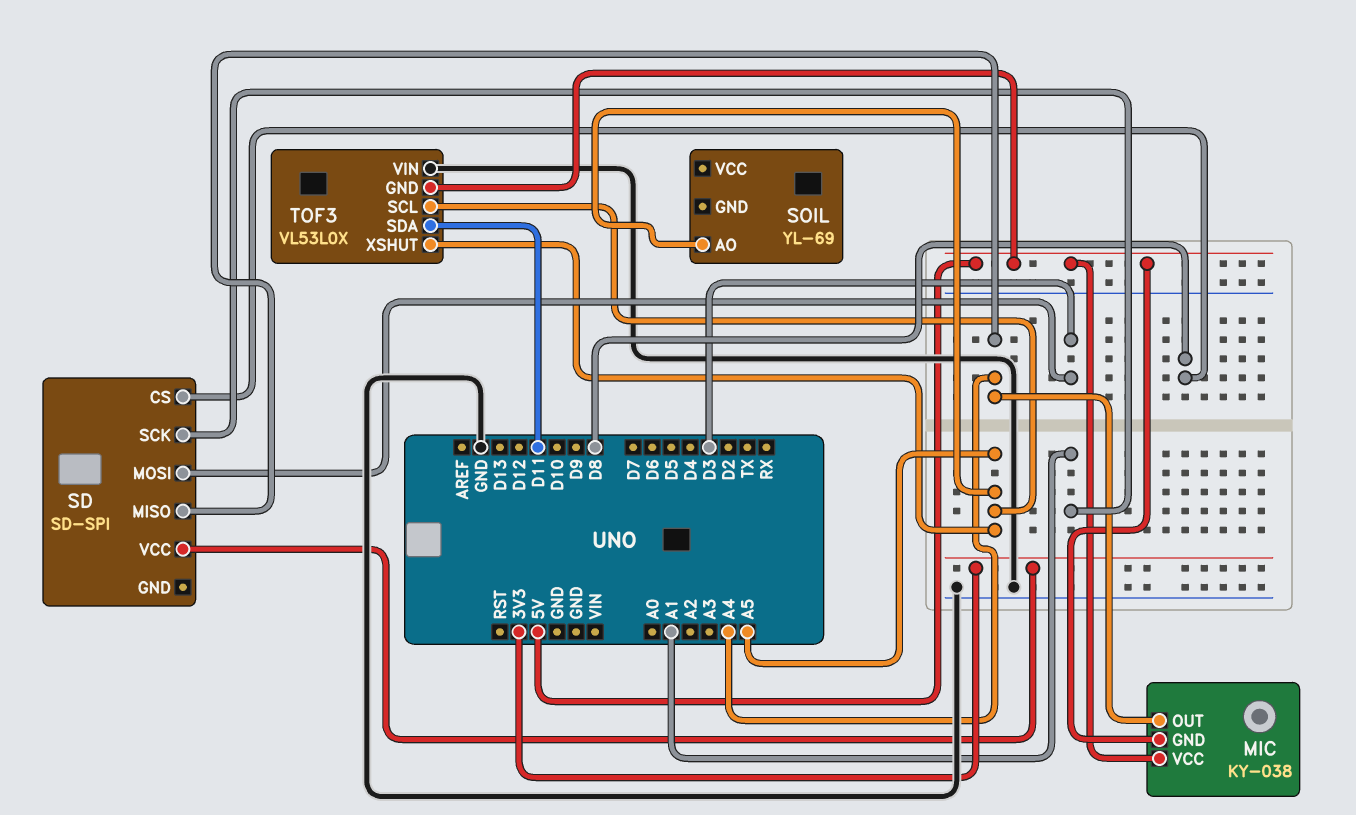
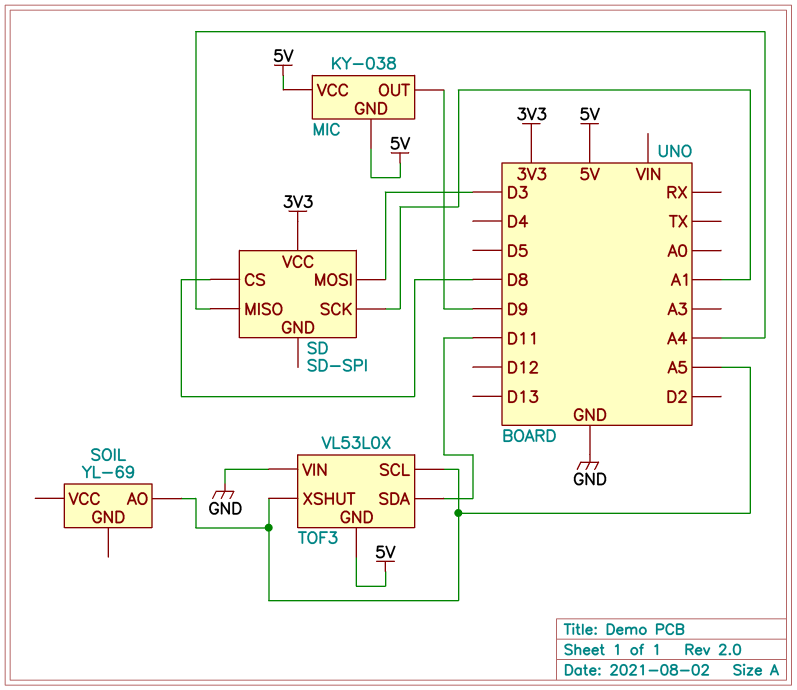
MIC pin OUT: A4 -> D9

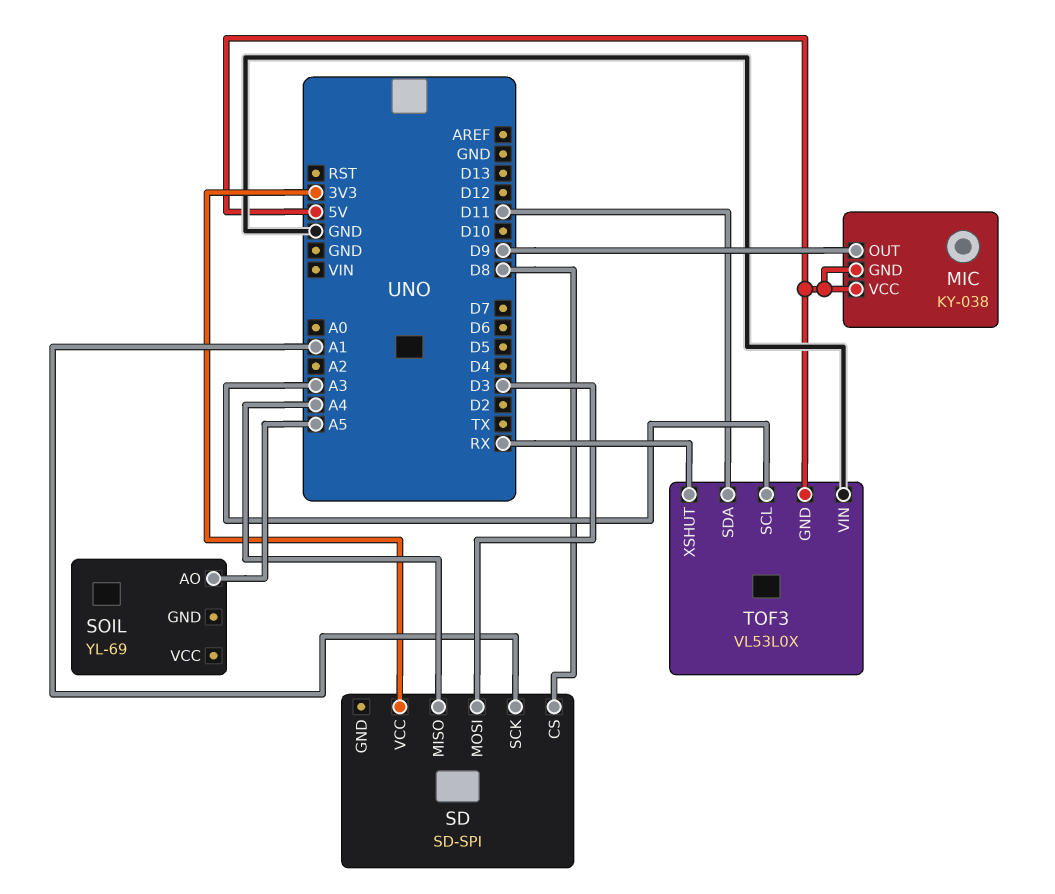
TOF3 pin SCL: A5 -> A3
TOF3 pin XSHUT: A5 -> RX

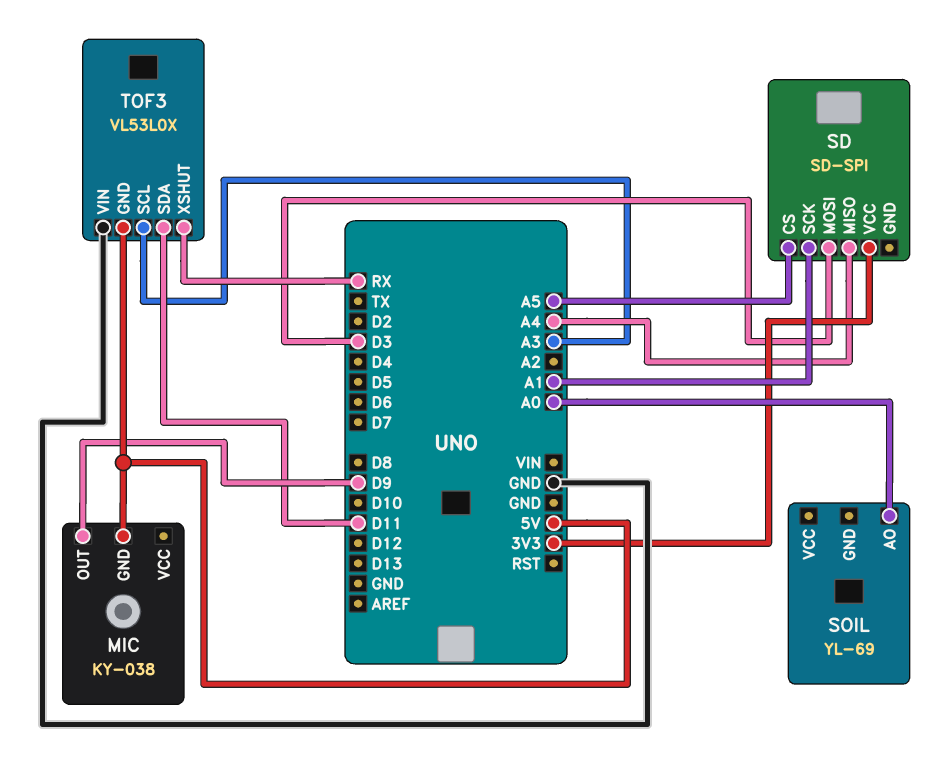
MIC pin VCC: 5V -> none
SD pin CS: D8 -> A5
SOIL pin AO: A5 -> A0

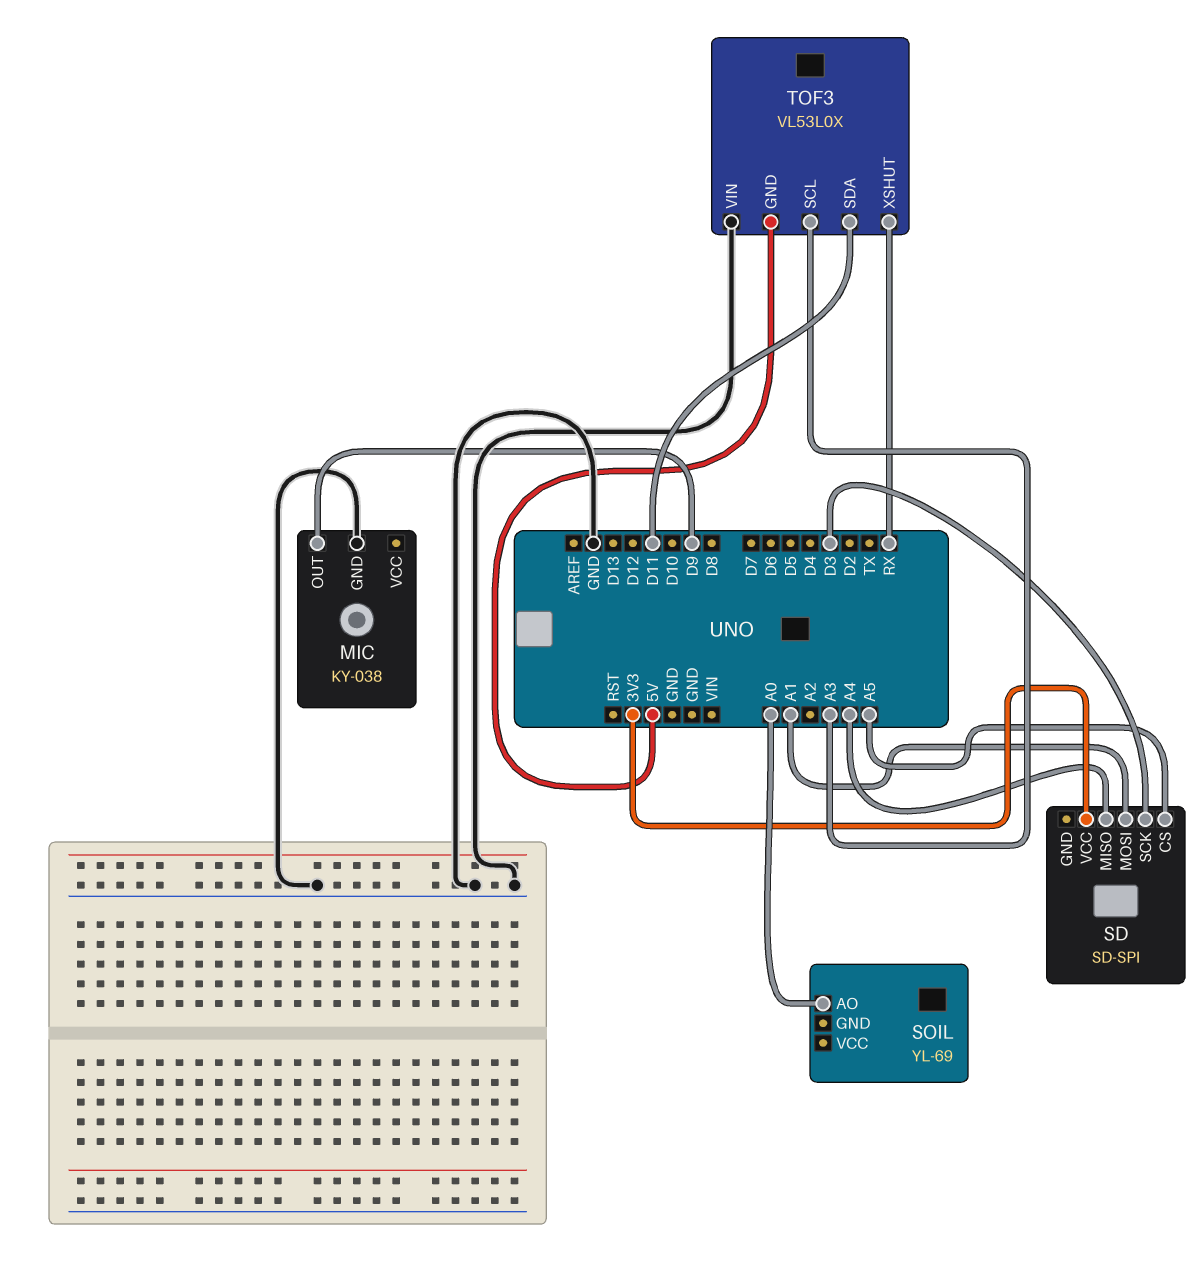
MIC pin GND: 5V -> GND
SD pin MOSI: D3 -> A1
SD pin SCK: A1 -> D3

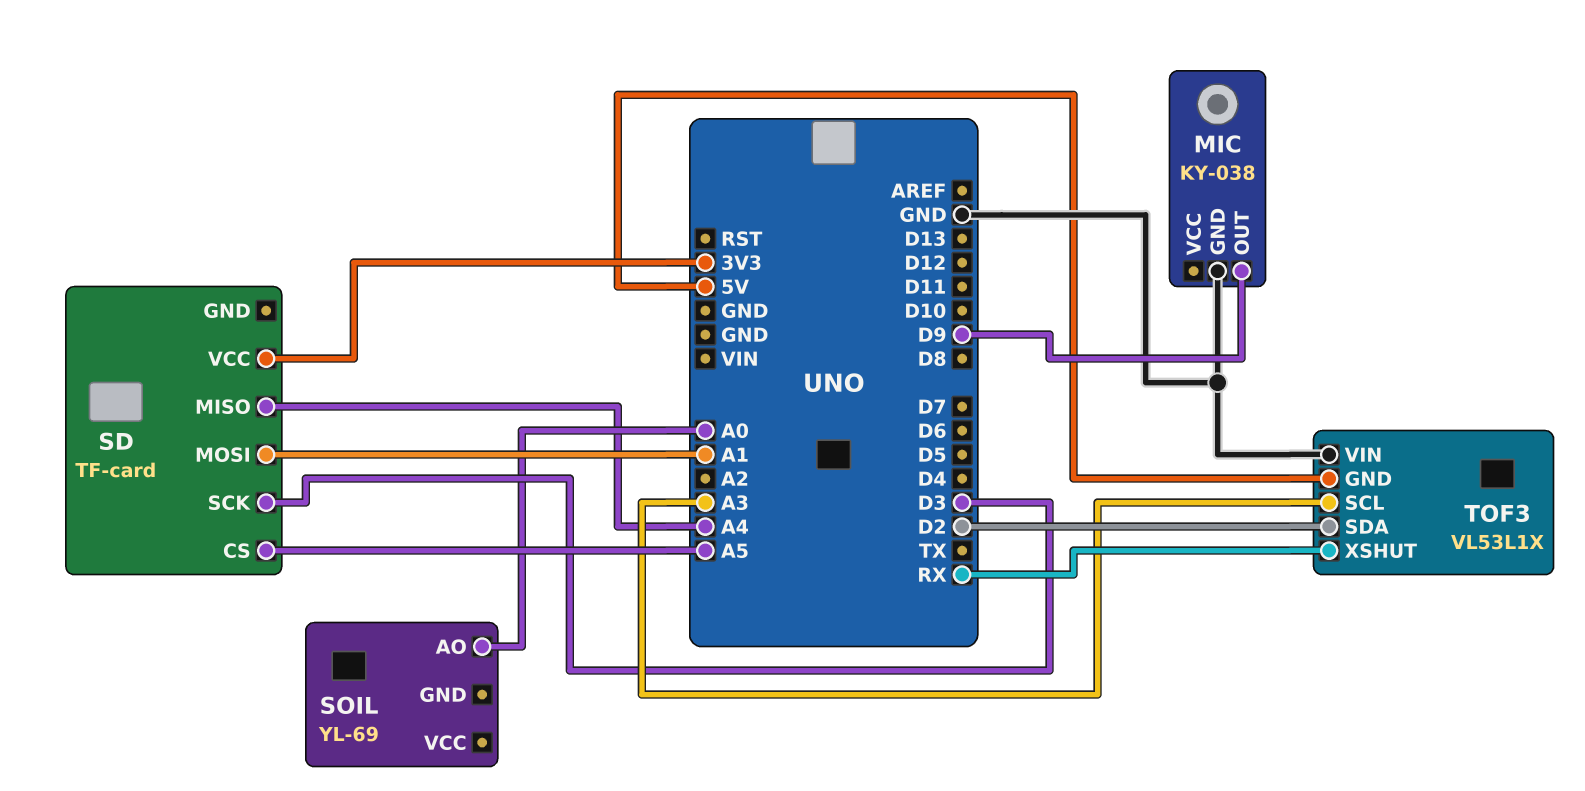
SD: SD-SPI -> TF-card
TOF3: VL53L0X -> VL53L1X
TOF3 pin SDA: D11 -> D2

